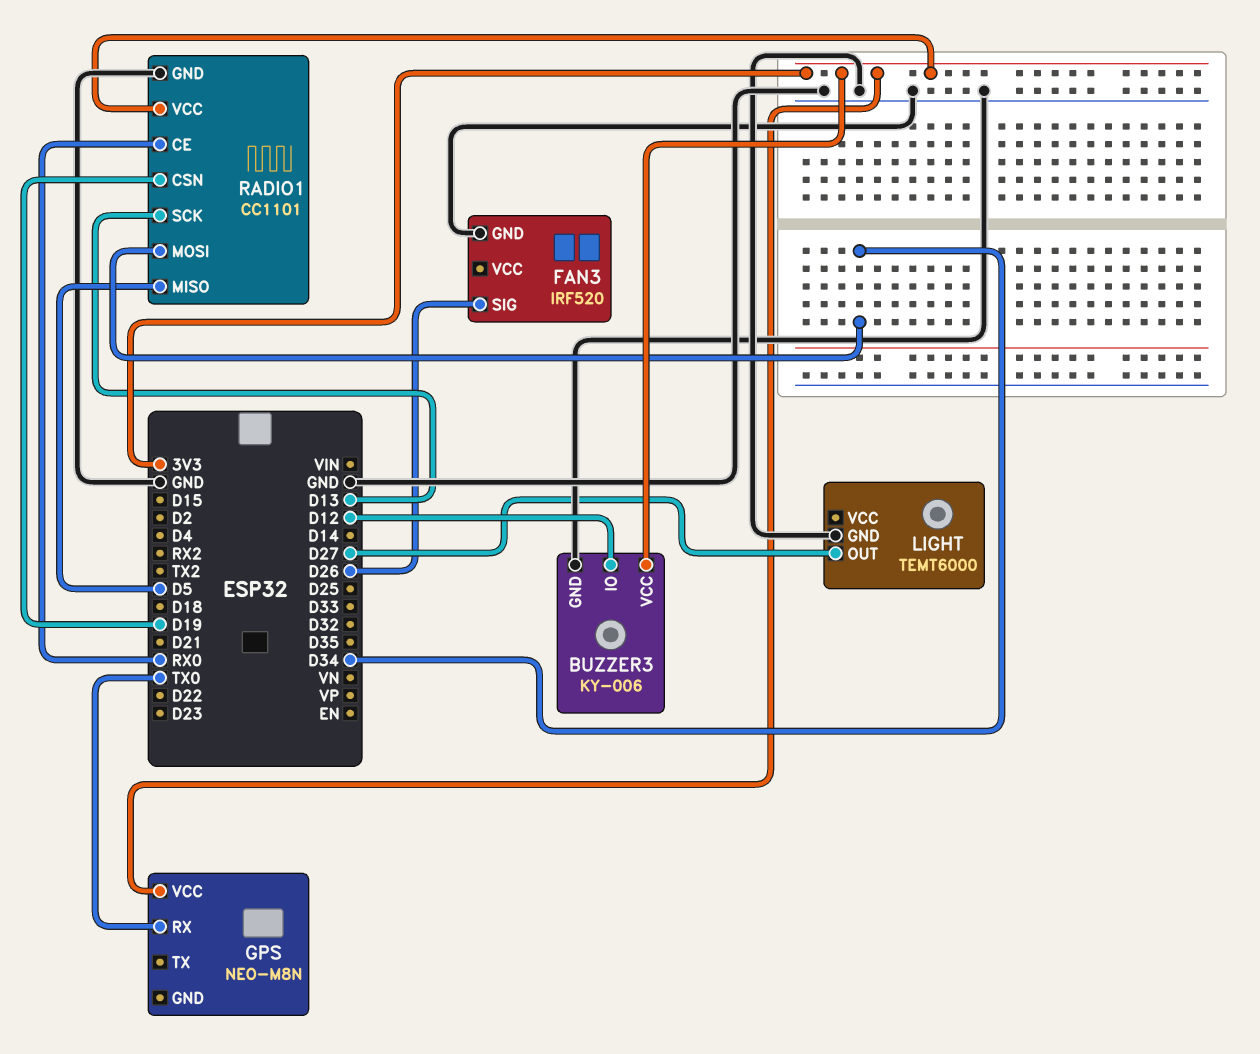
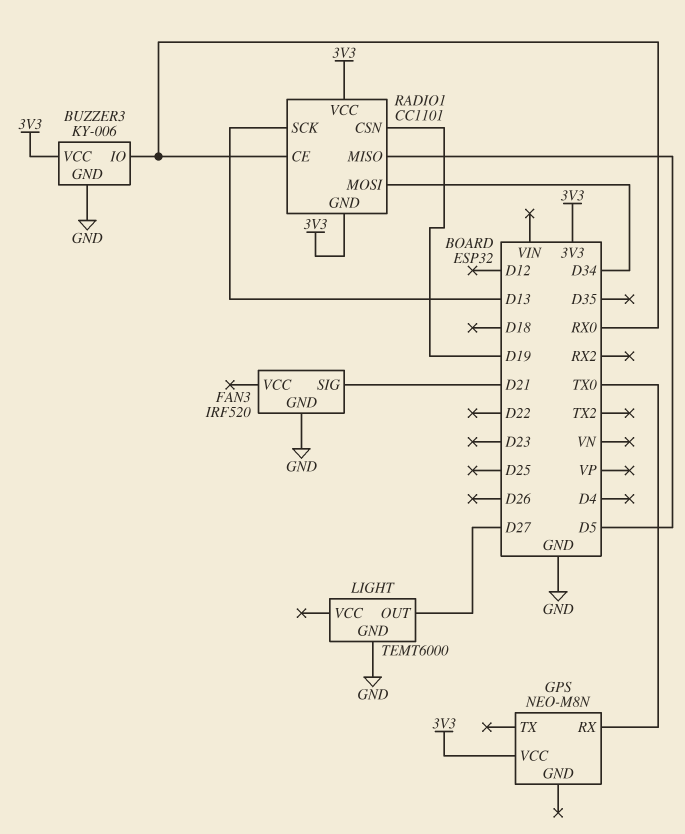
BUZZER3 pin IO: D12 -> RX0
FAN3 pin SIG: D26 -> D21
RADIO1 pin GND: GND -> 3V3

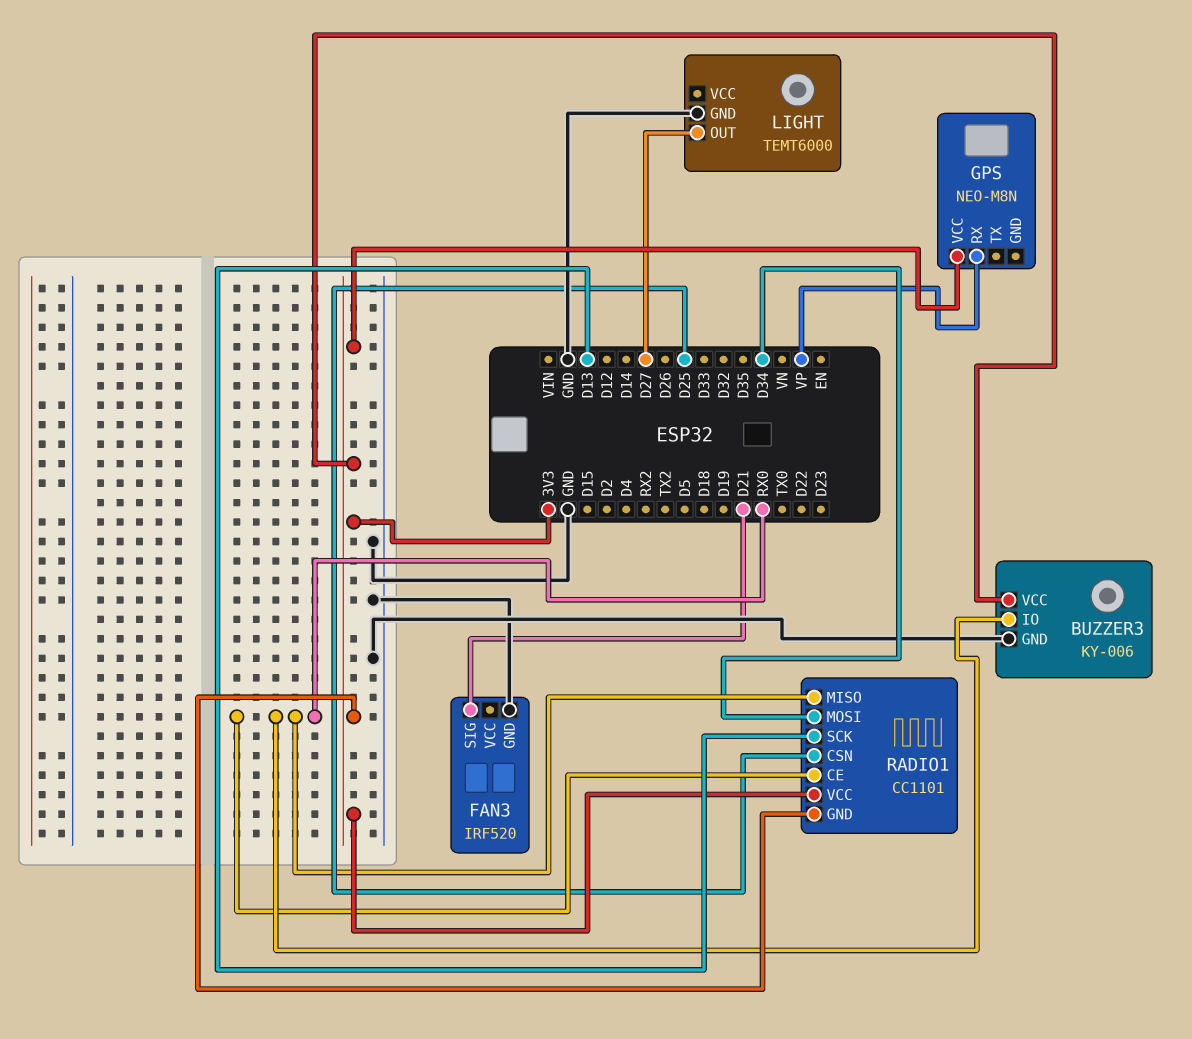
GPS pin RX: TX0 -> VP
RADIO1 pin CSN: D19 -> D25
RADIO1 pin MISO: D5 -> RX0

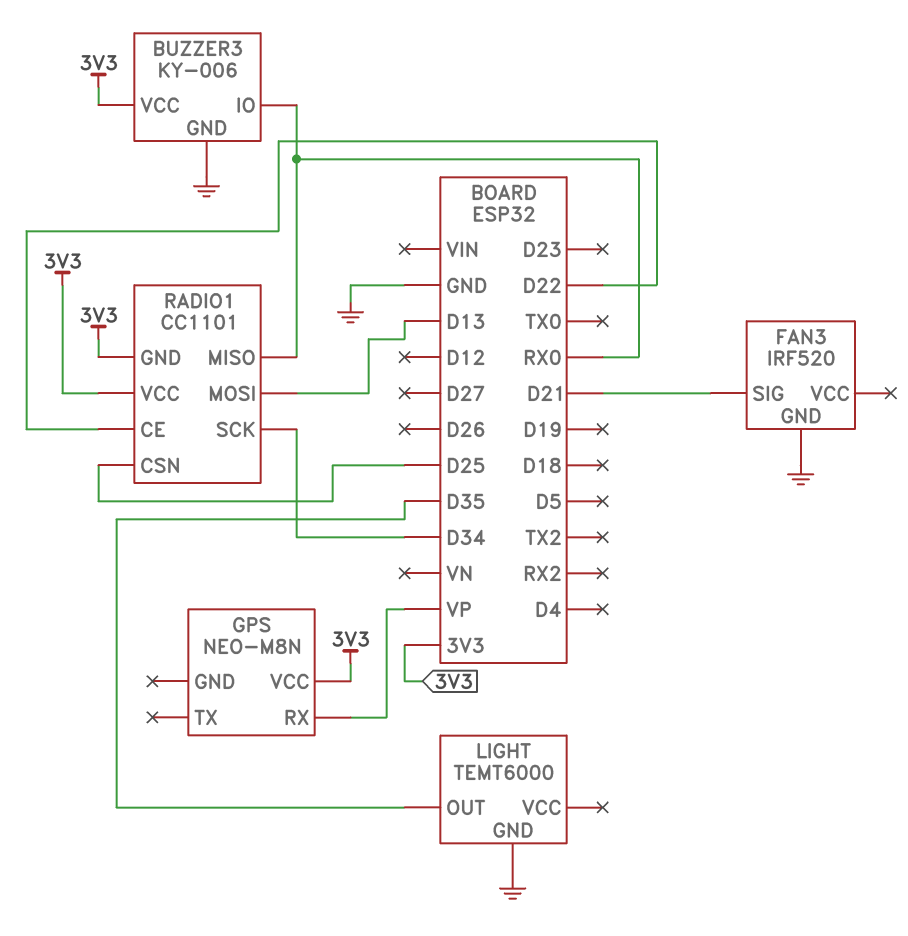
LIGHT pin OUT: D27 -> D35
RADIO1 pin CE: RX0 -> D22
RADIO1 pin MOSI: D34 -> D13
RADIO1 pin SCK: D13 -> D34

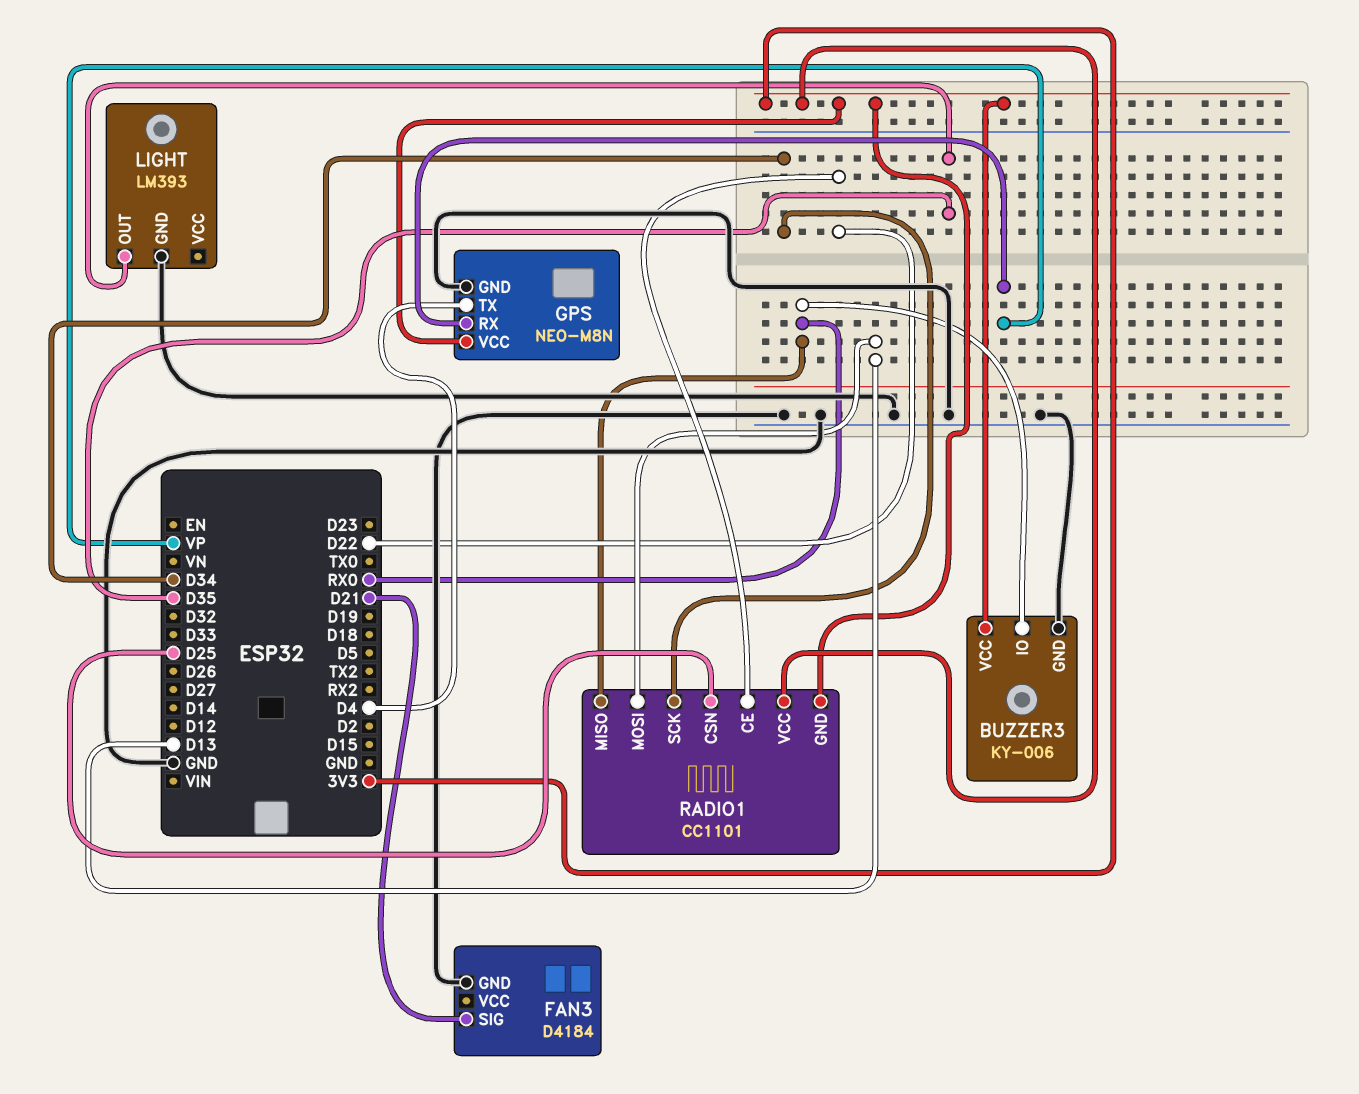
FAN3: IRF520 -> D4184
GPS pin GND: none -> GND
GPS pin TX: none -> D4
LIGHT: TEMT6000 -> LM393

